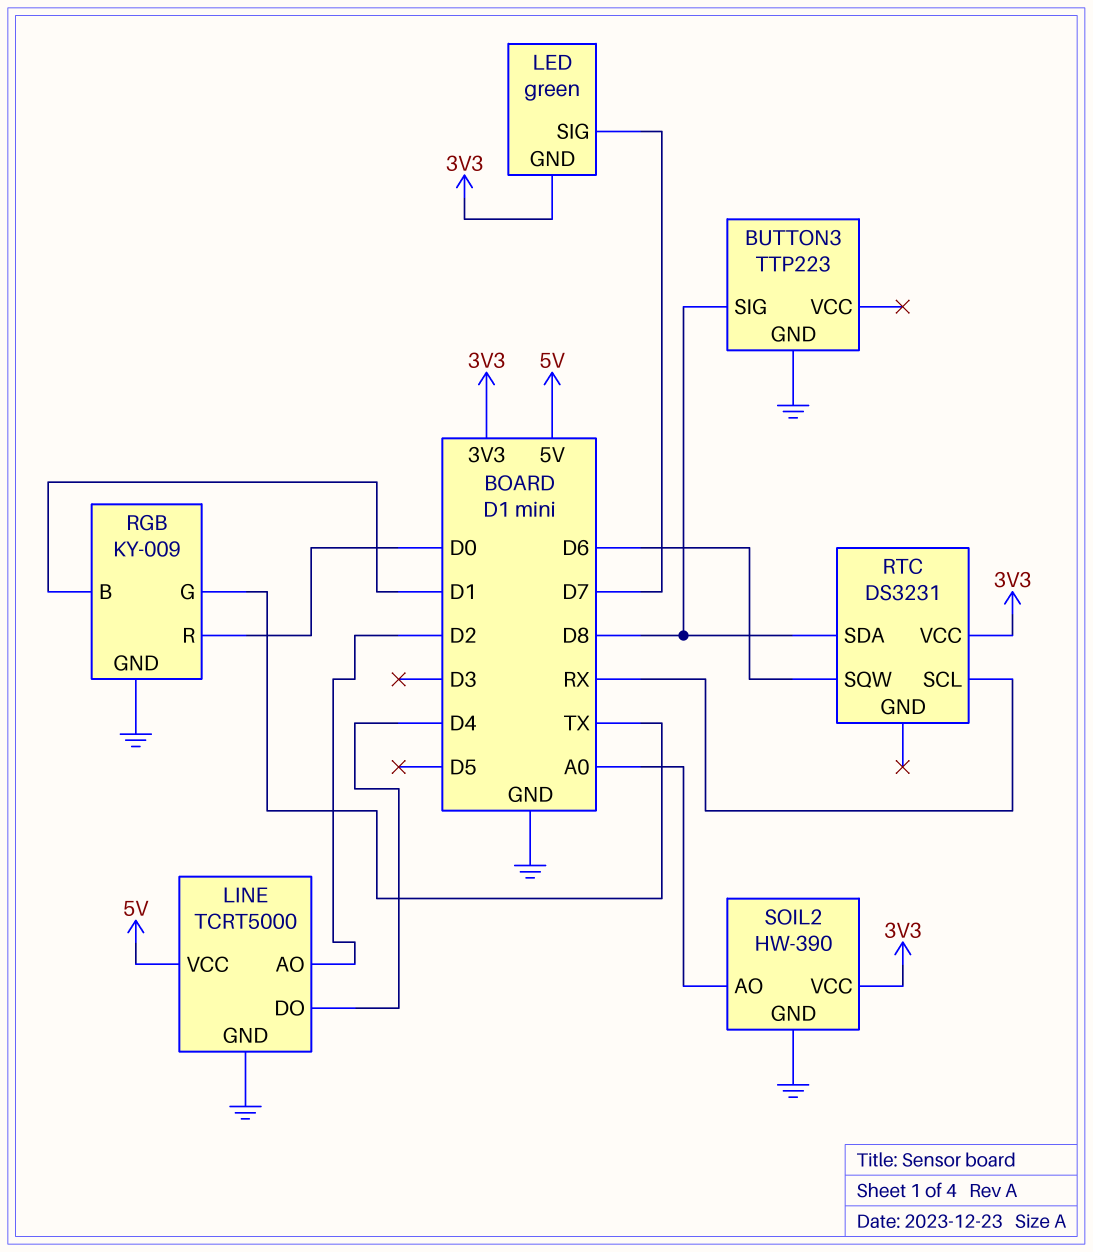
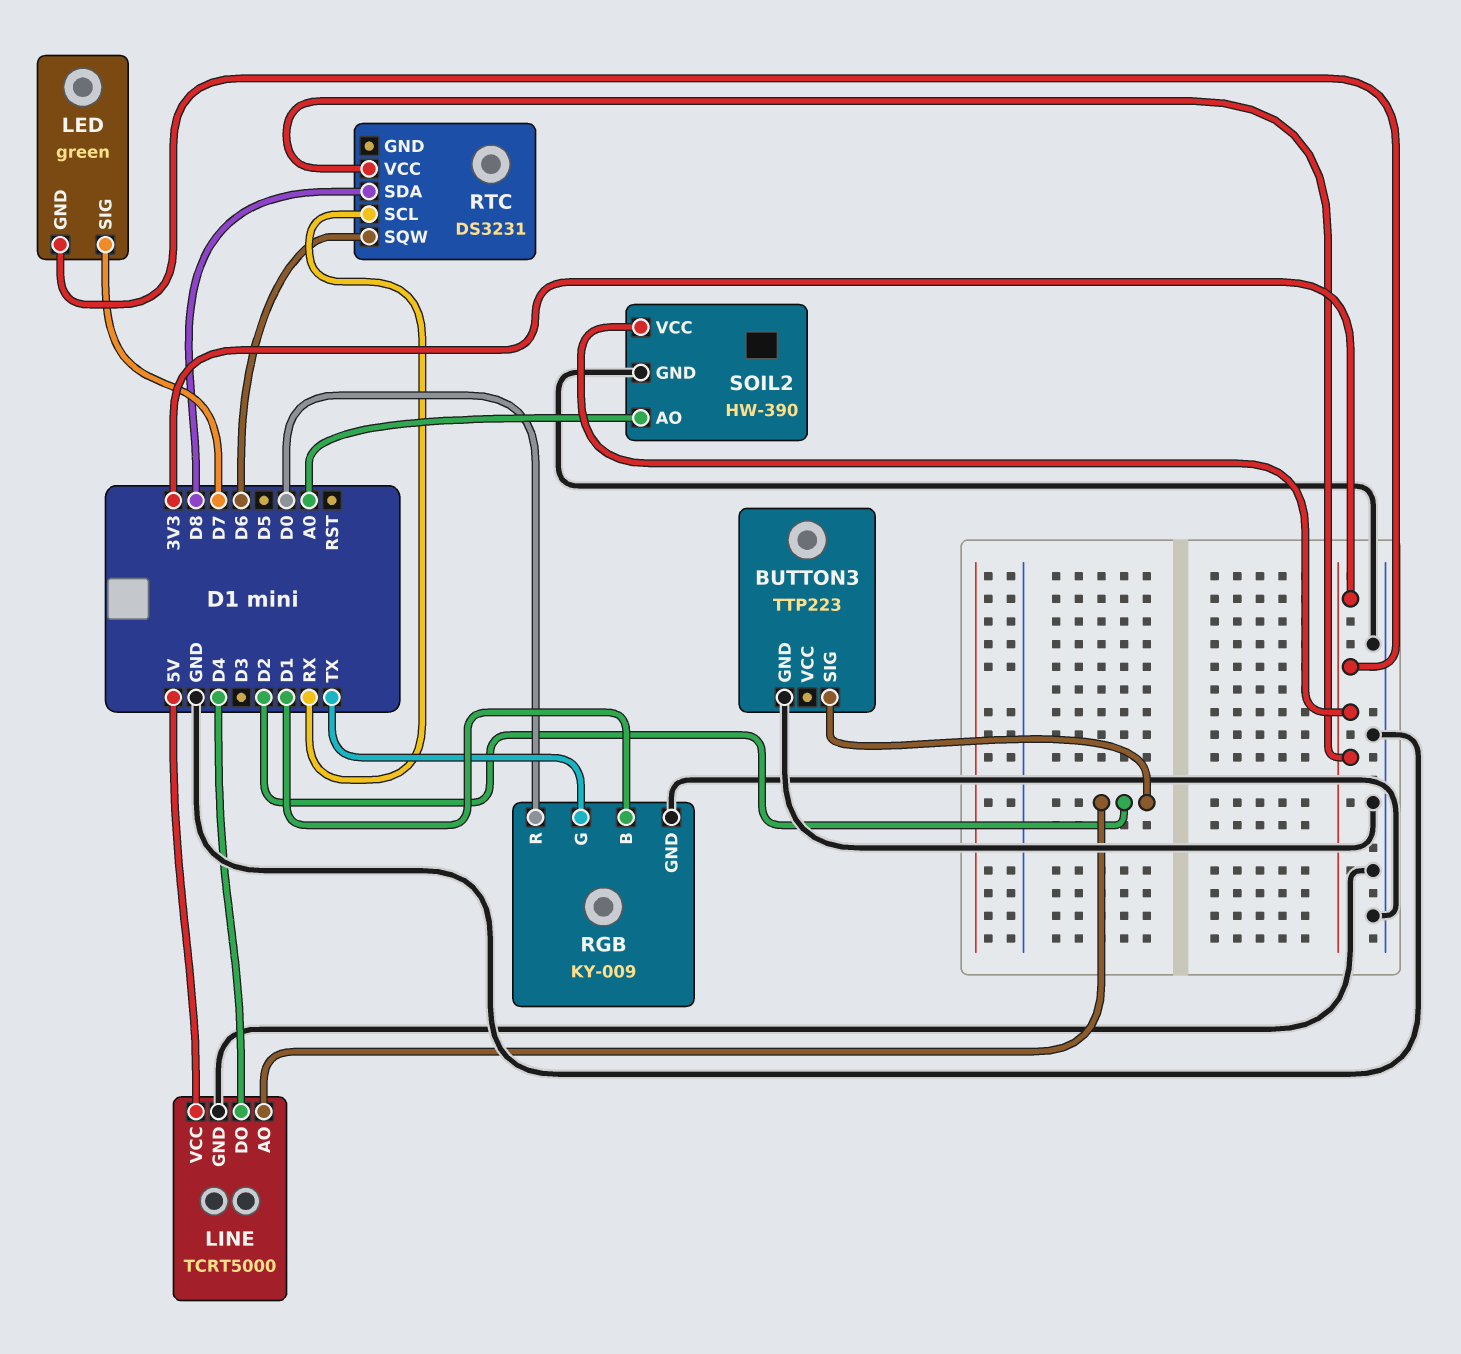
BUTTON3 pin SIG: D8 -> D2

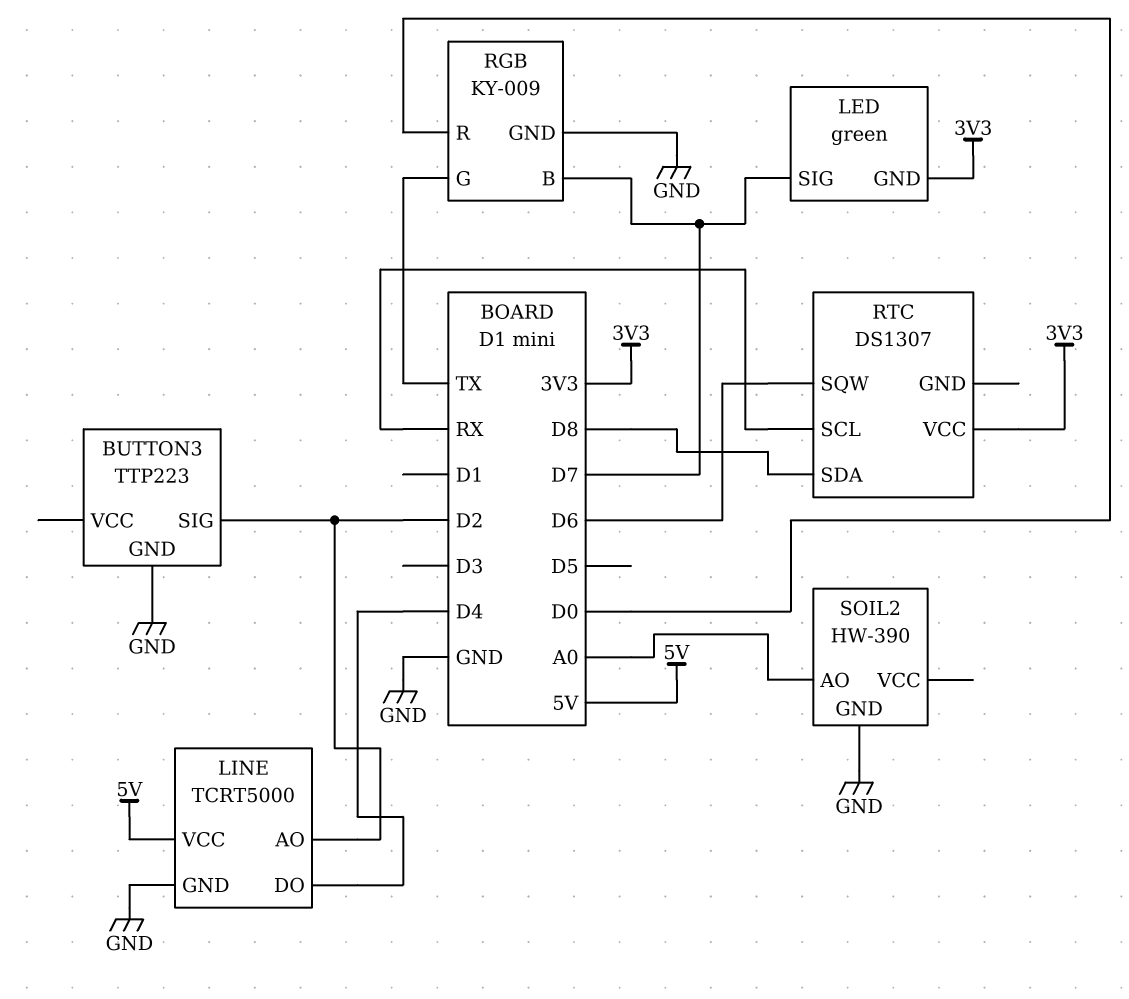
RGB pin B: D1 -> D7
RTC: DS3231 -> DS1307
SOIL2 pin VCC: 3V3 -> none

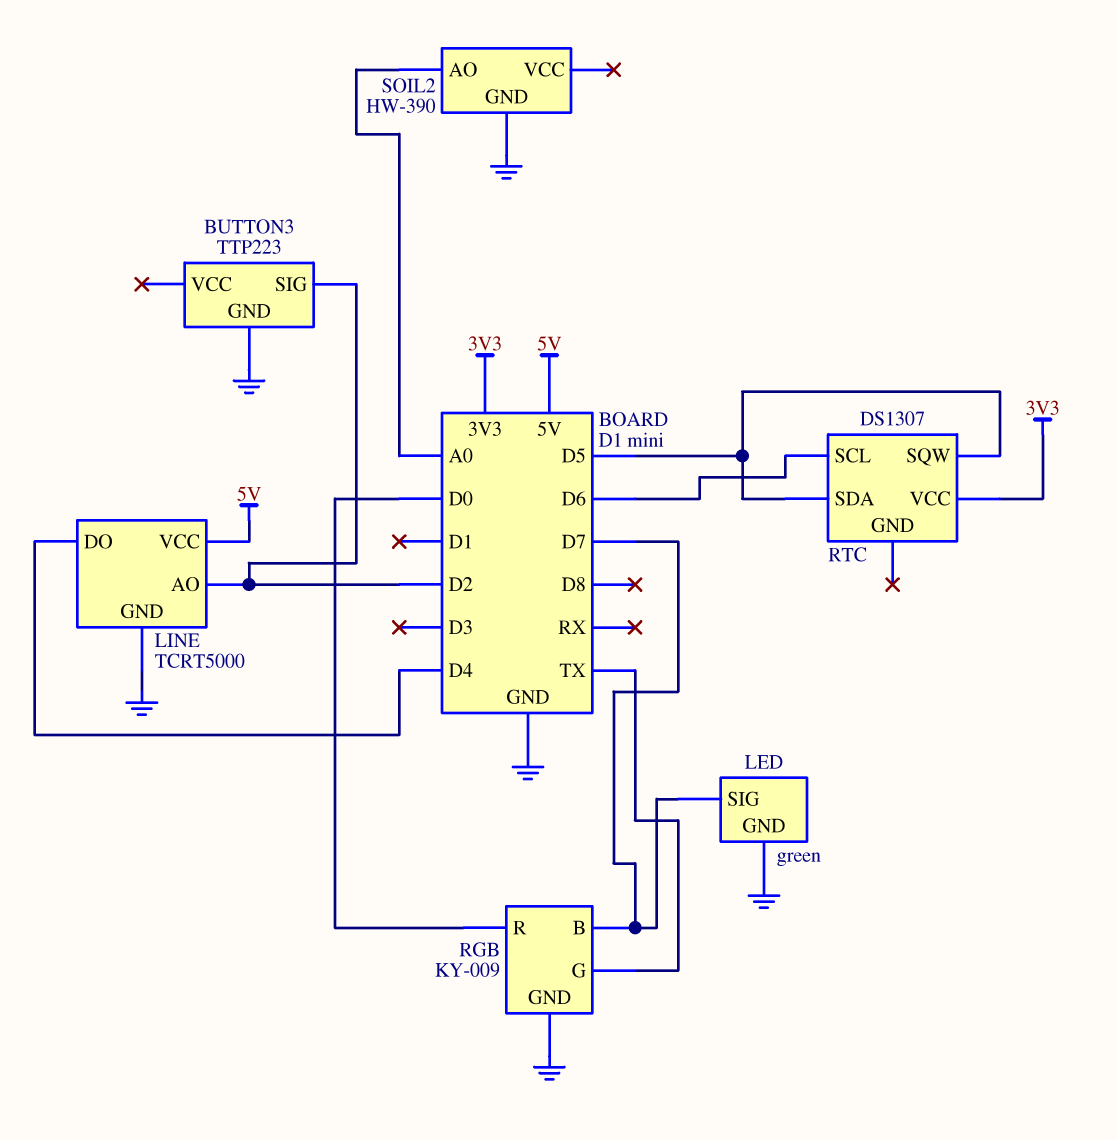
LED pin GND: 3V3 -> GND
RTC pin SCL: RX -> D6
RTC pin SDA: D8 -> D5
RTC pin SQW: D6 -> D5

